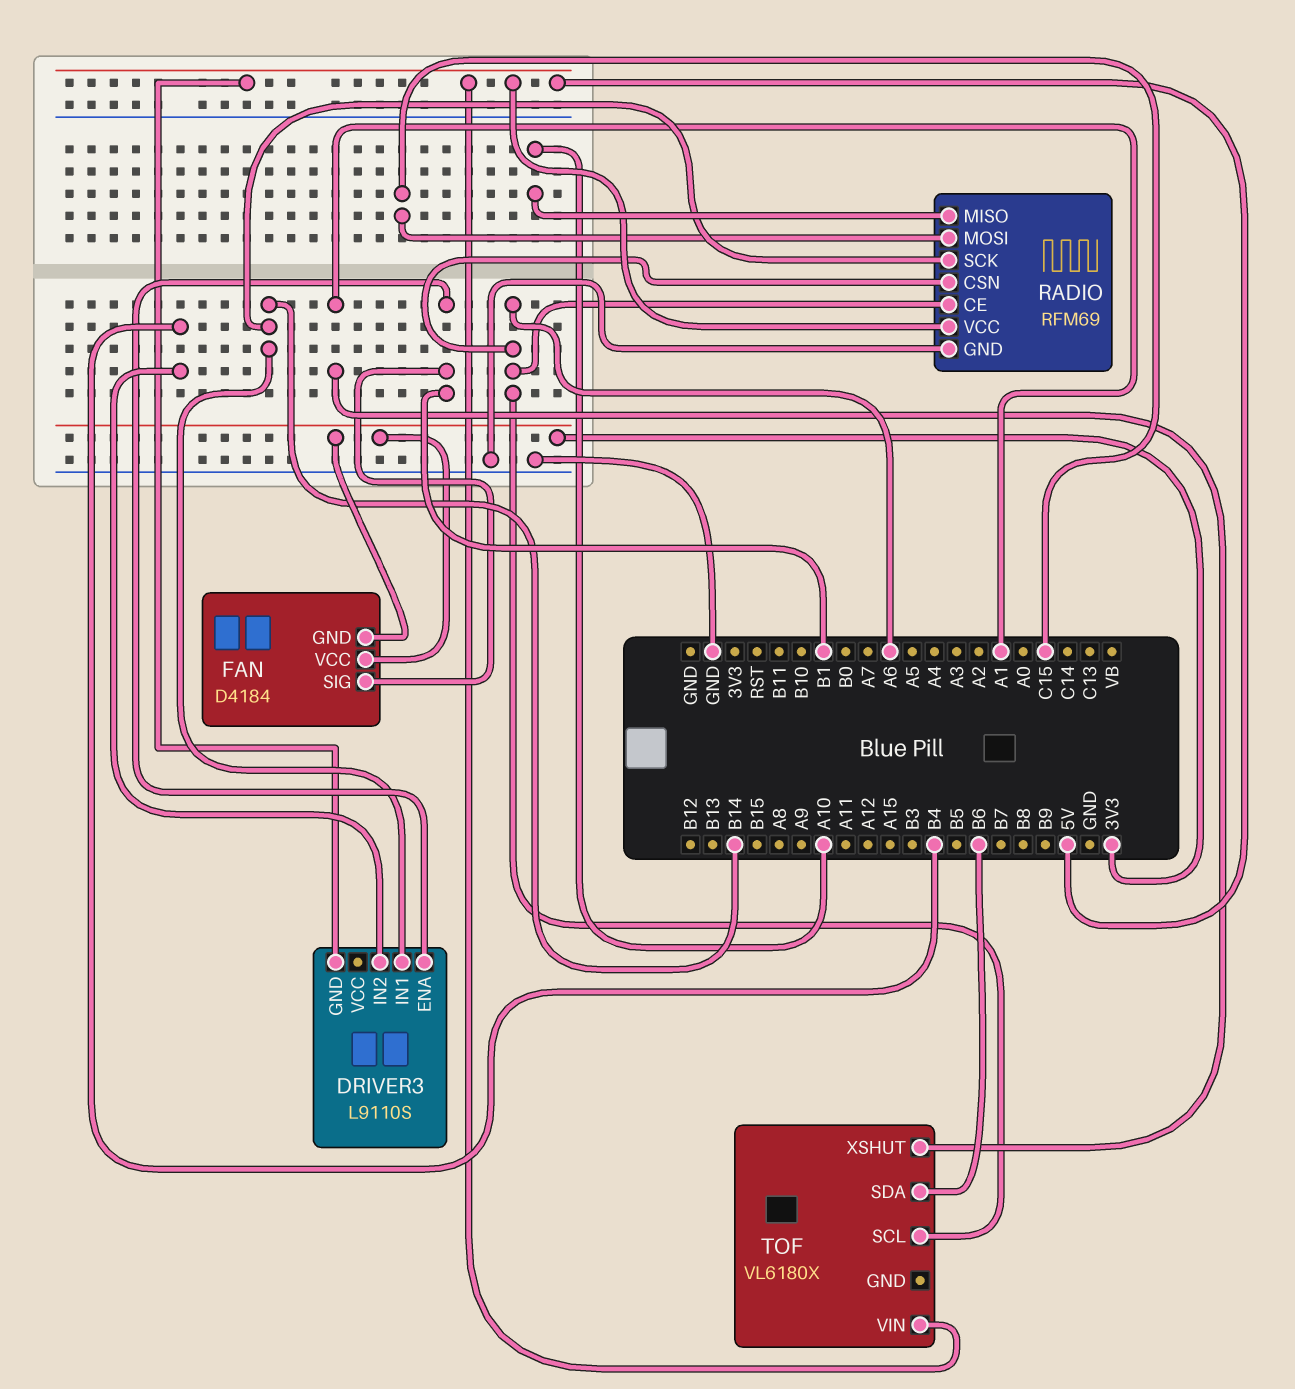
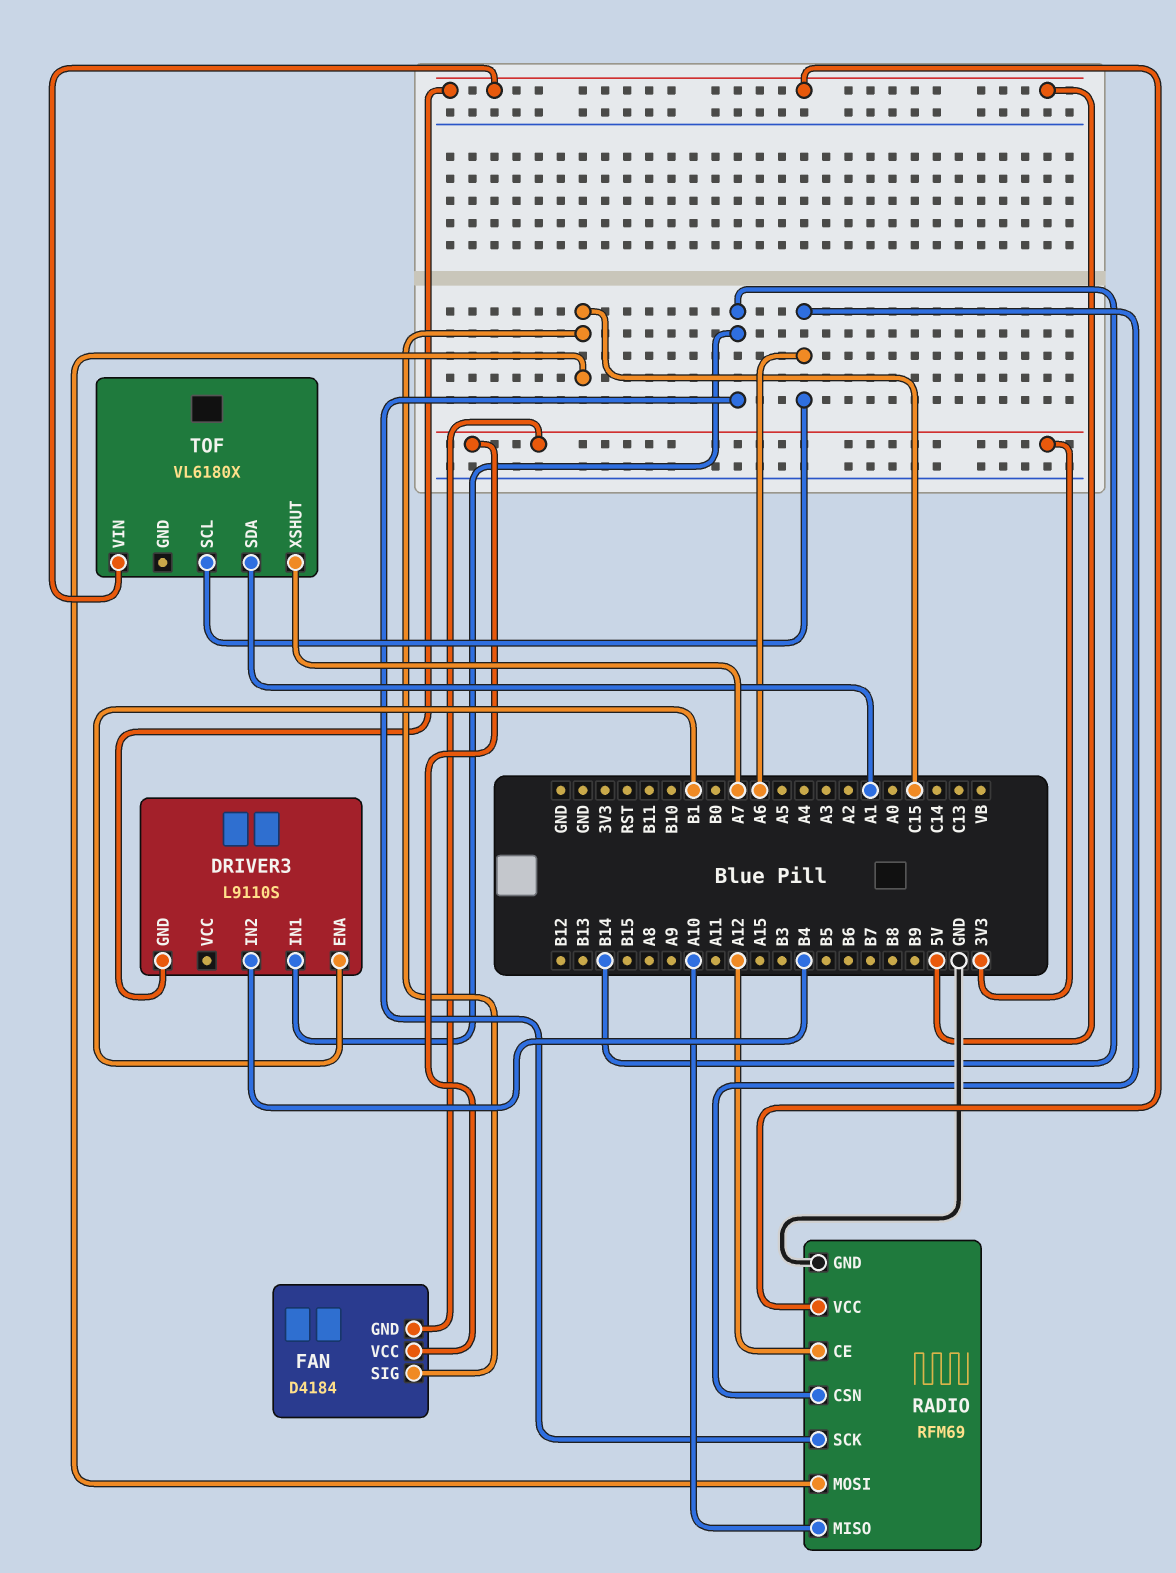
FAN pin SIG: B1 -> C15
RADIO pin CE: A6 -> A12
TOF pin SDA: B6 -> A1
TOF pin XSHUT: A1 -> A7

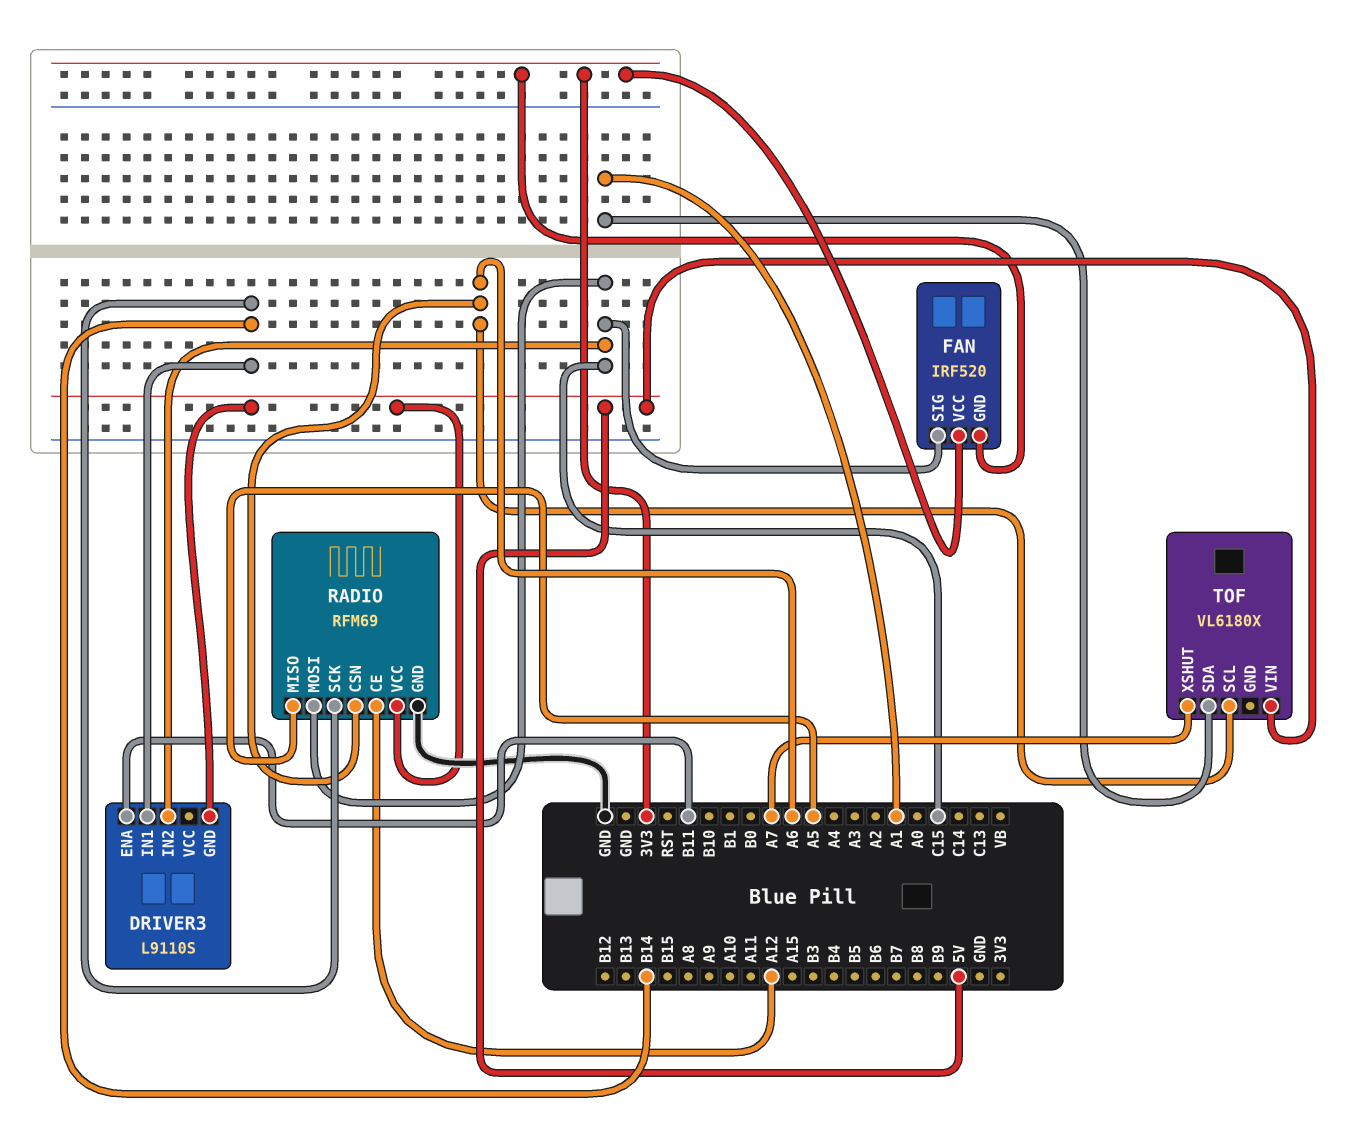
DRIVER3 pin ENA: B1 -> B11
DRIVER3 pin IN2: B4 -> C15
FAN: D4184 -> IRF520
RADIO pin MISO: A10 -> A5

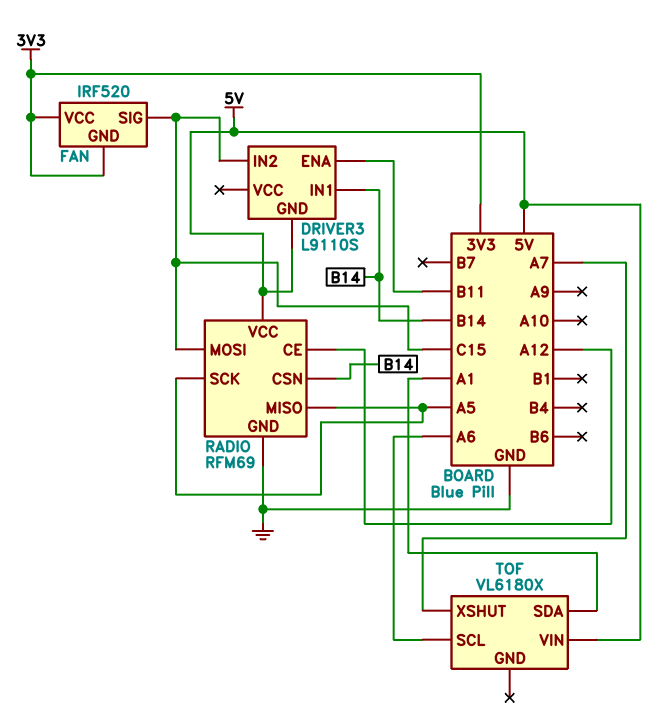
RADIO pin CSN: A6 -> B14
RADIO pin SCK: B14 -> A5

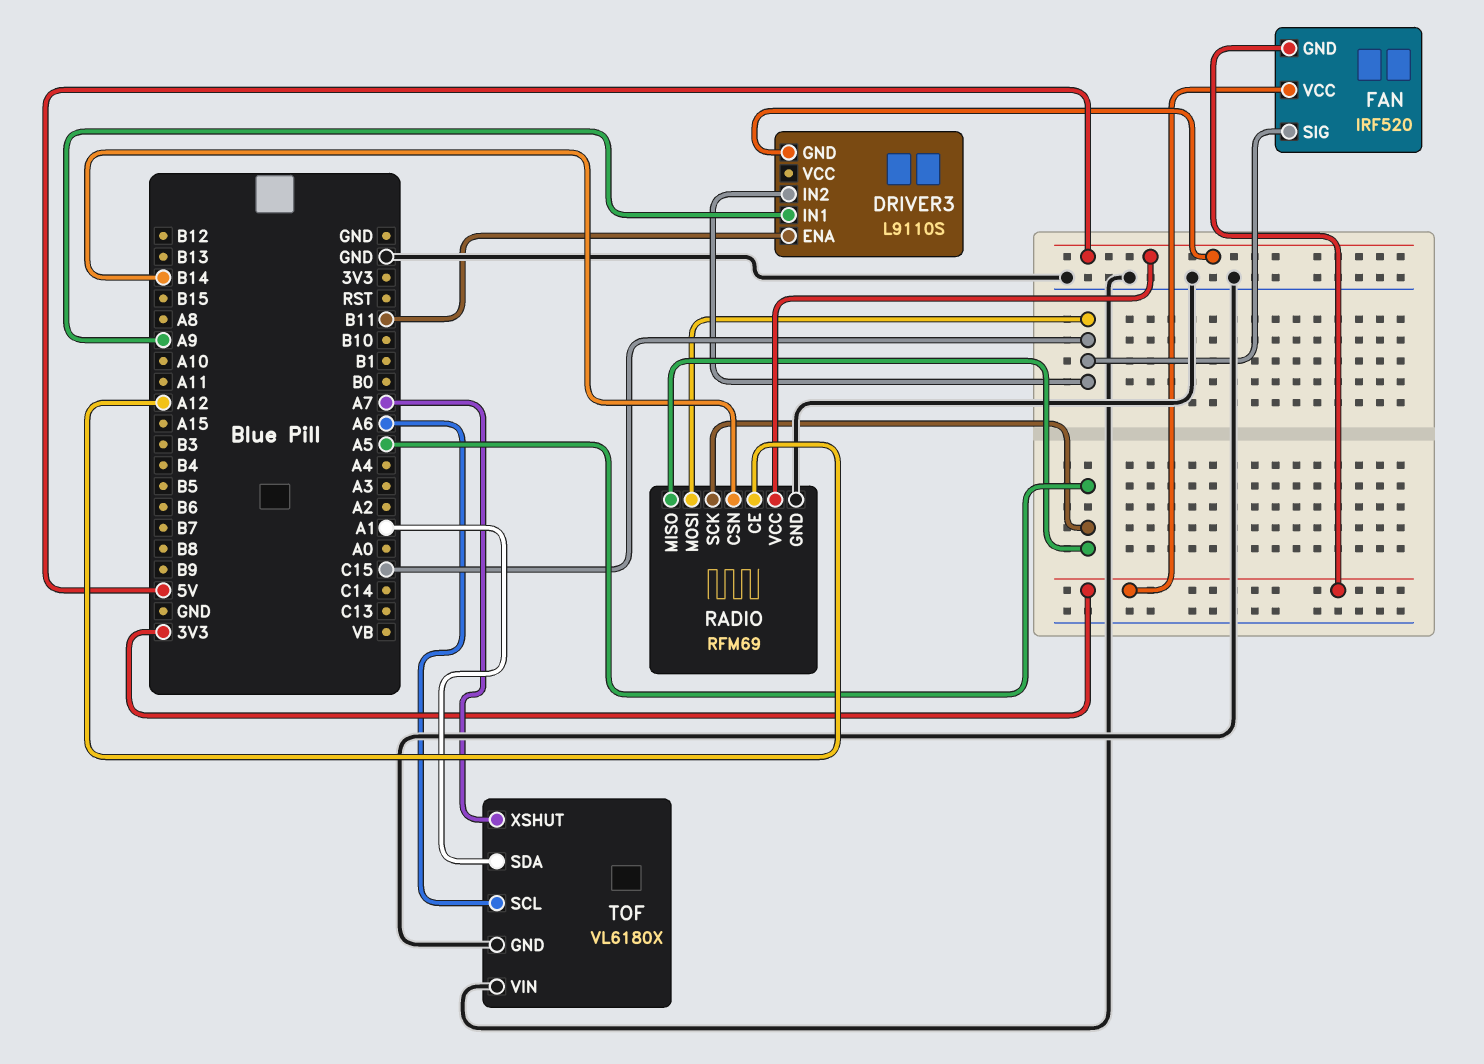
DRIVER3 pin IN1: B14 -> A9
TOF pin GND: none -> GND
TOF pin VIN: 5V -> GND

